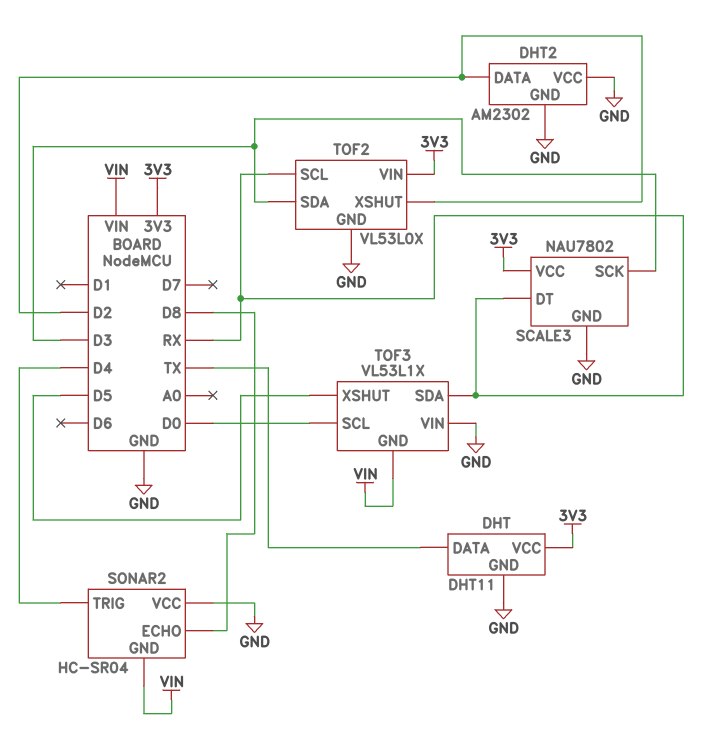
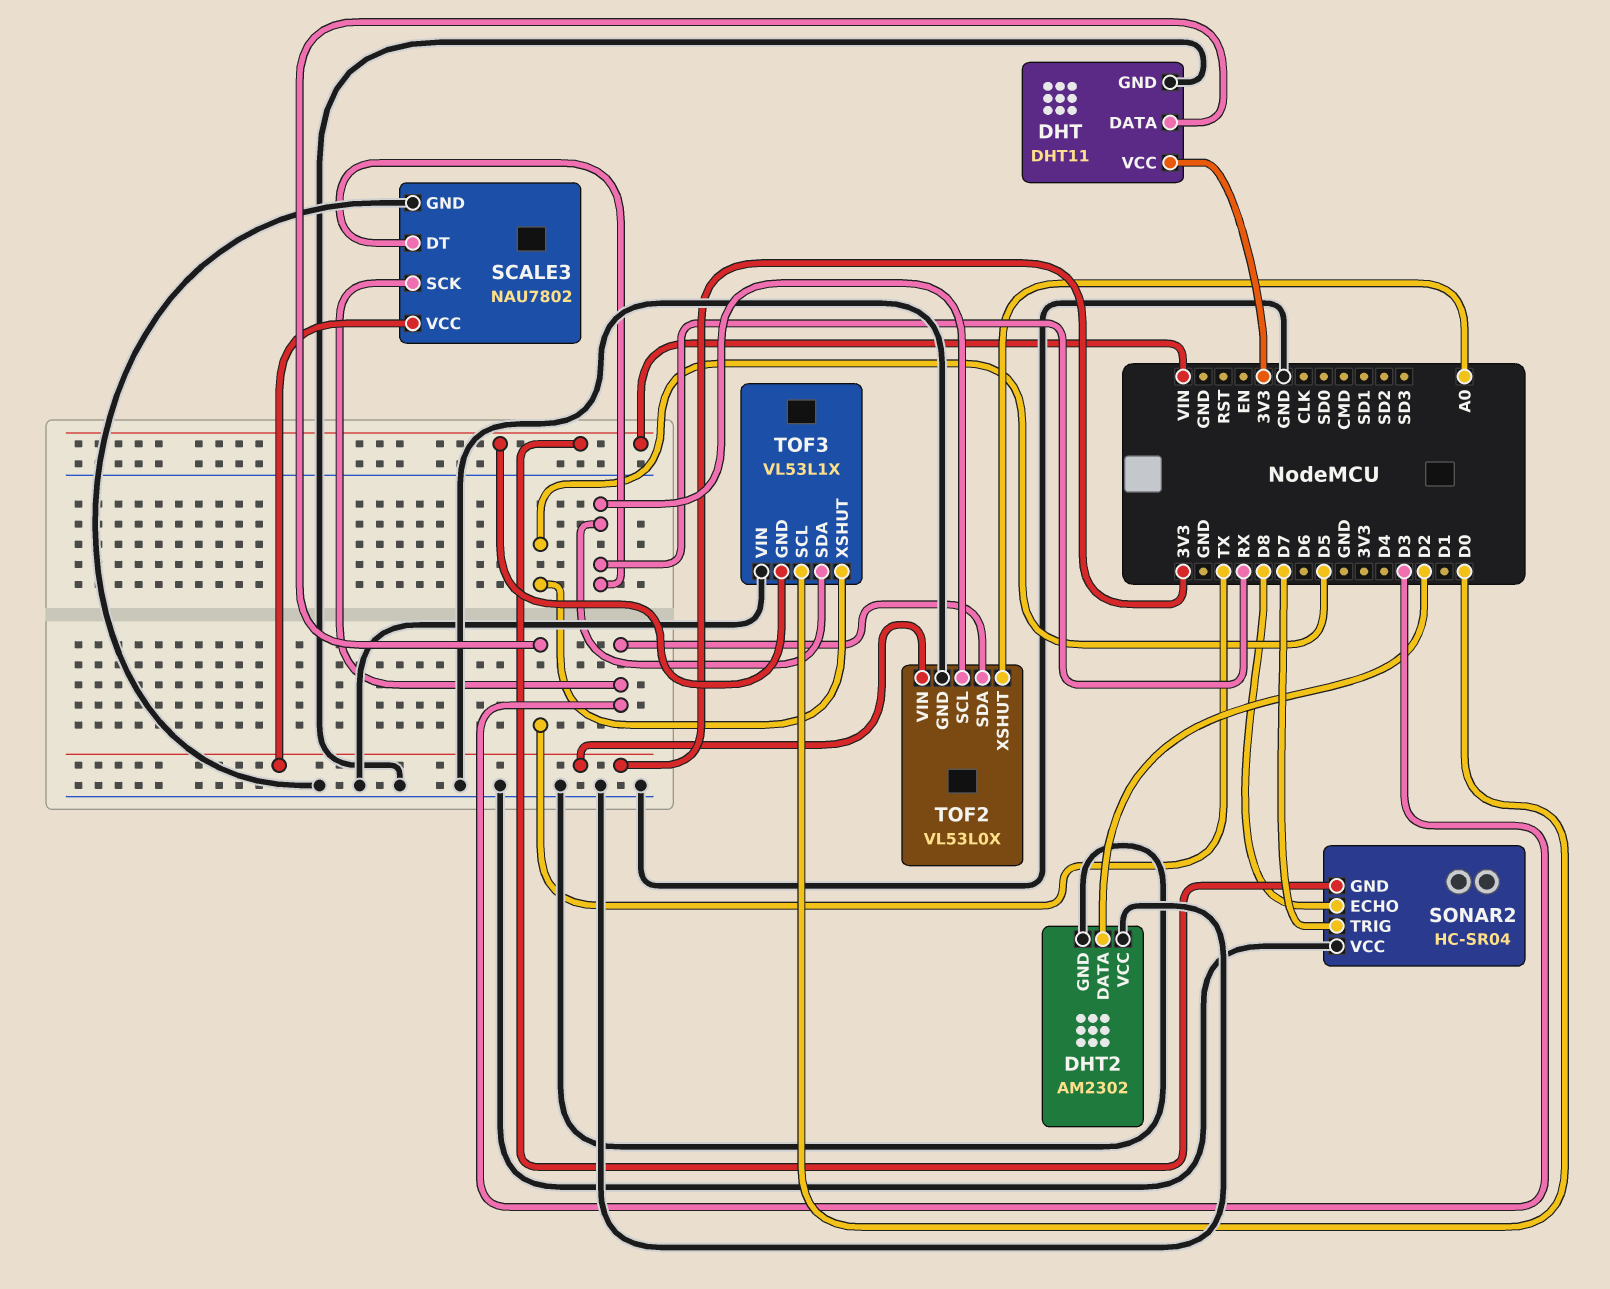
SONAR2 pin TRIG: D4 -> D7
TOF2 pin XSHUT: D2 -> A0

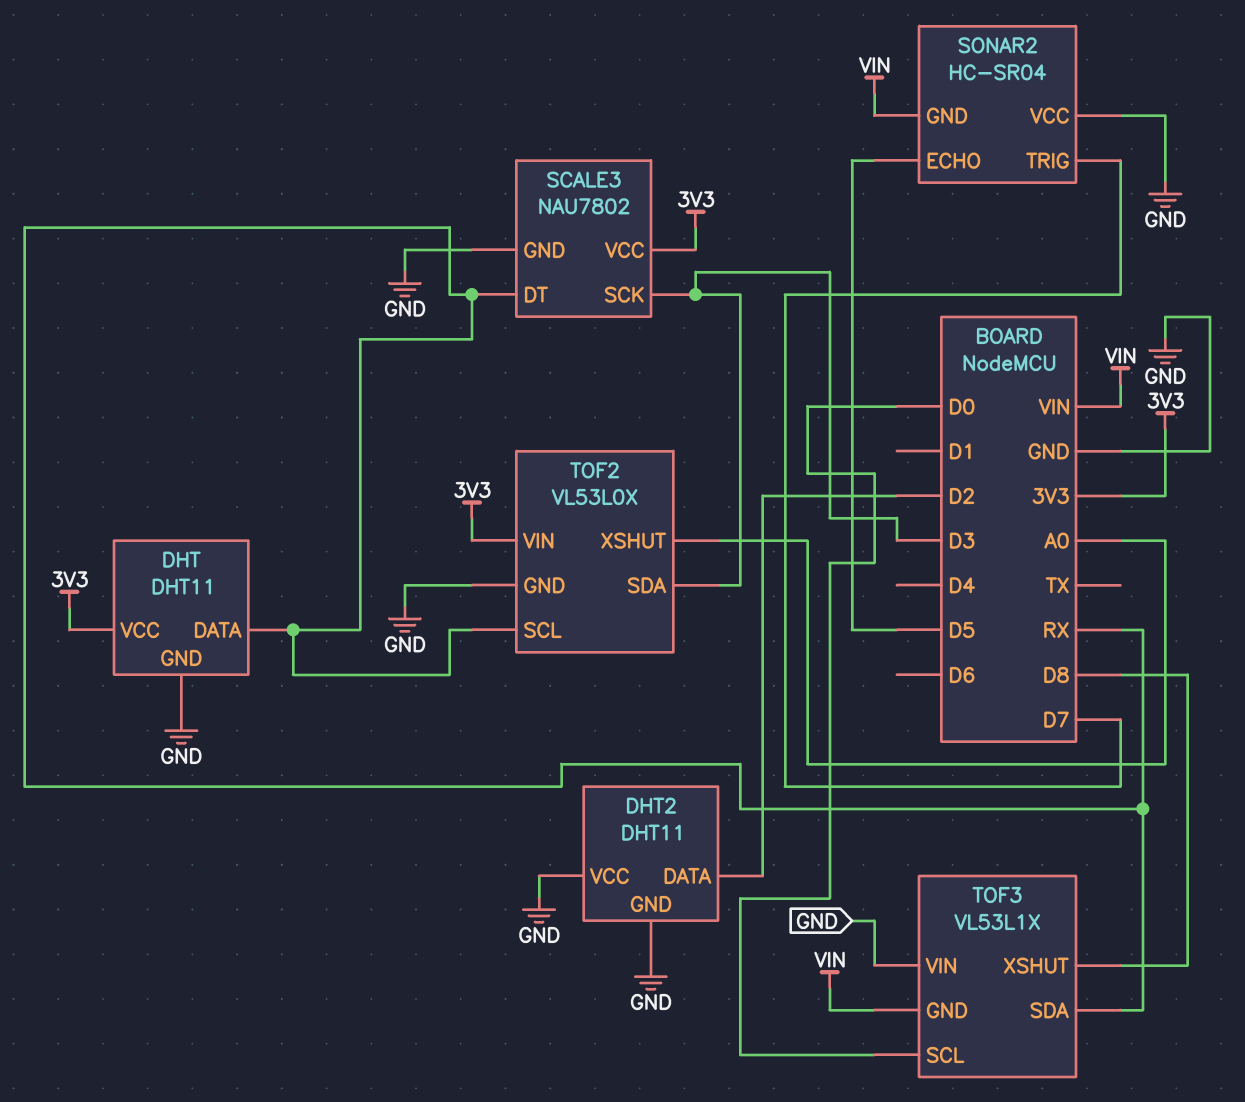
DHT pin DATA: TX -> RX
DHT2: AM2302 -> DHT11
SONAR2 pin ECHO: D8 -> D5
TOF3 pin XSHUT: D5 -> D8

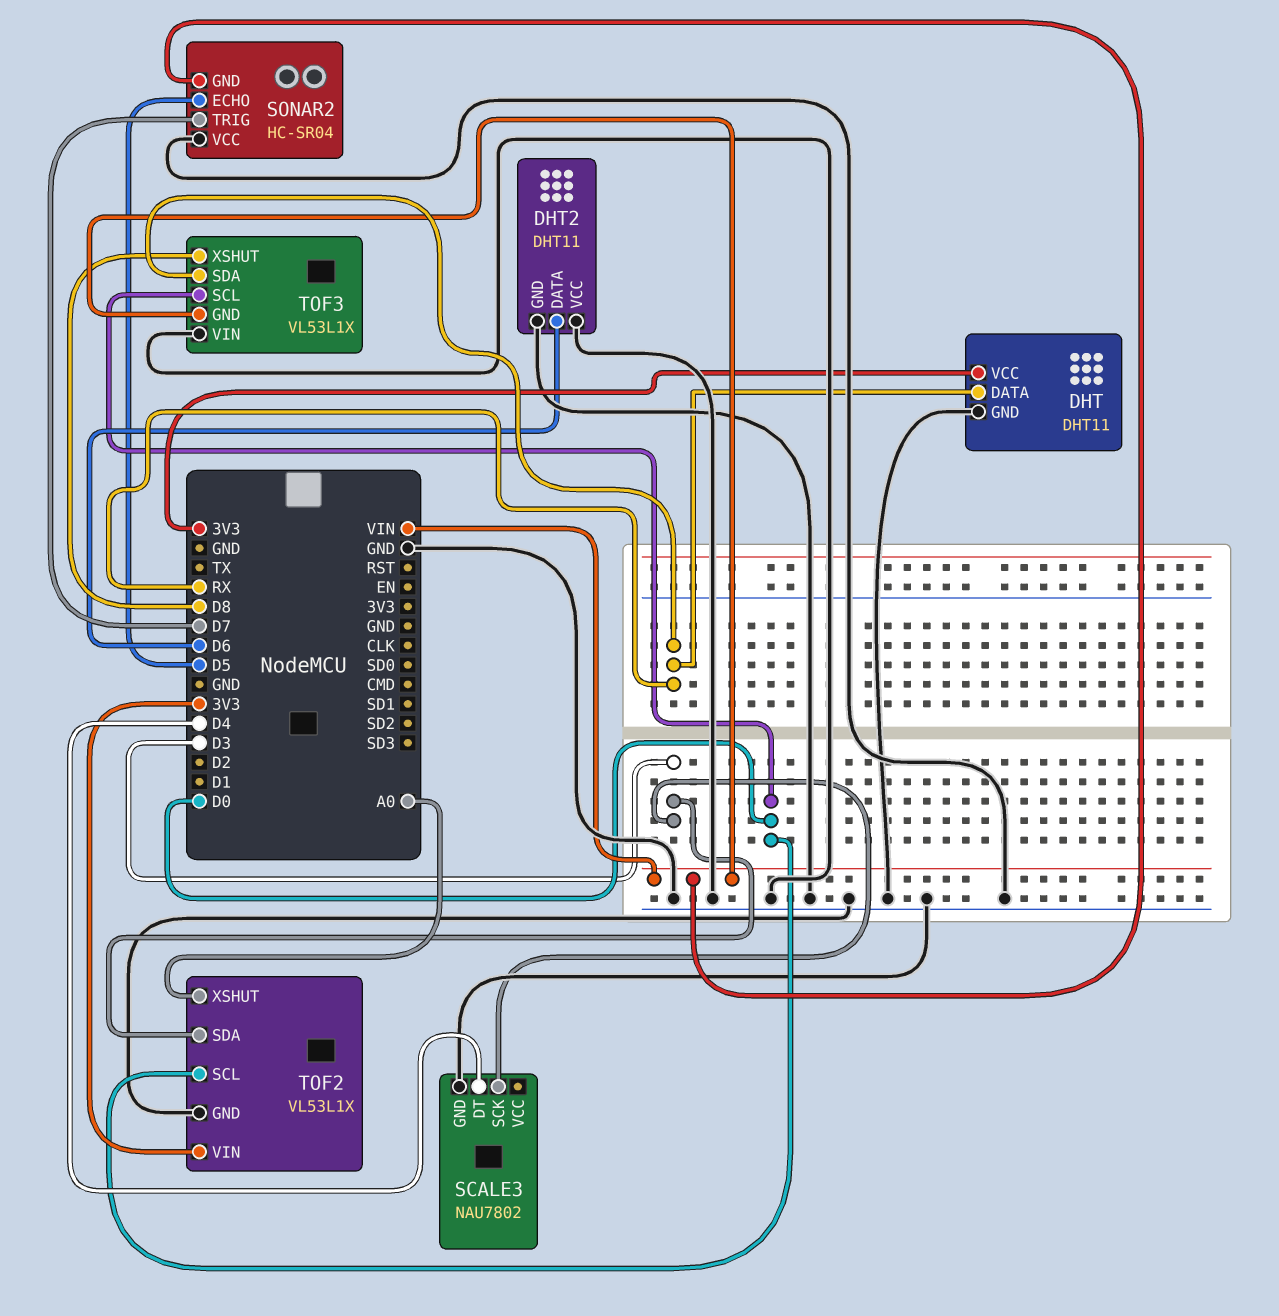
DHT2 pin DATA: D2 -> D6
SCALE3 pin DT: RX -> D4
SCALE3 pin VCC: 3V3 -> none
TOF2: VL53L0X -> VL53L1X
TOF2 pin SCL: RX -> D0

